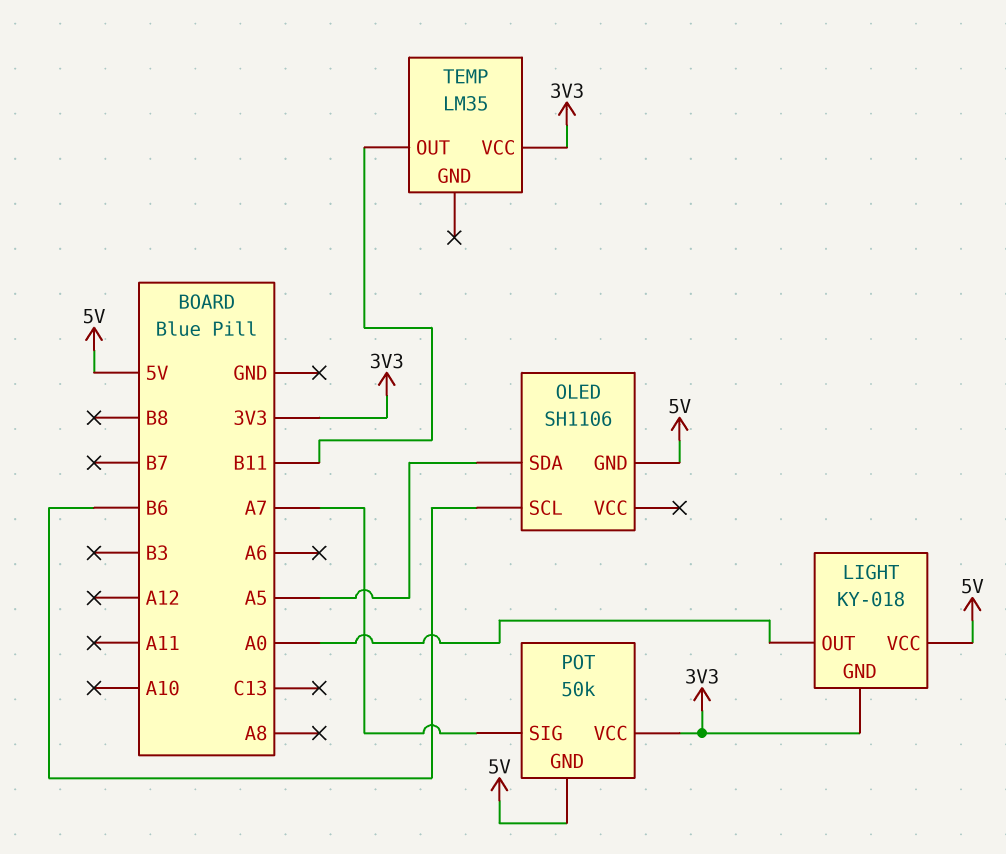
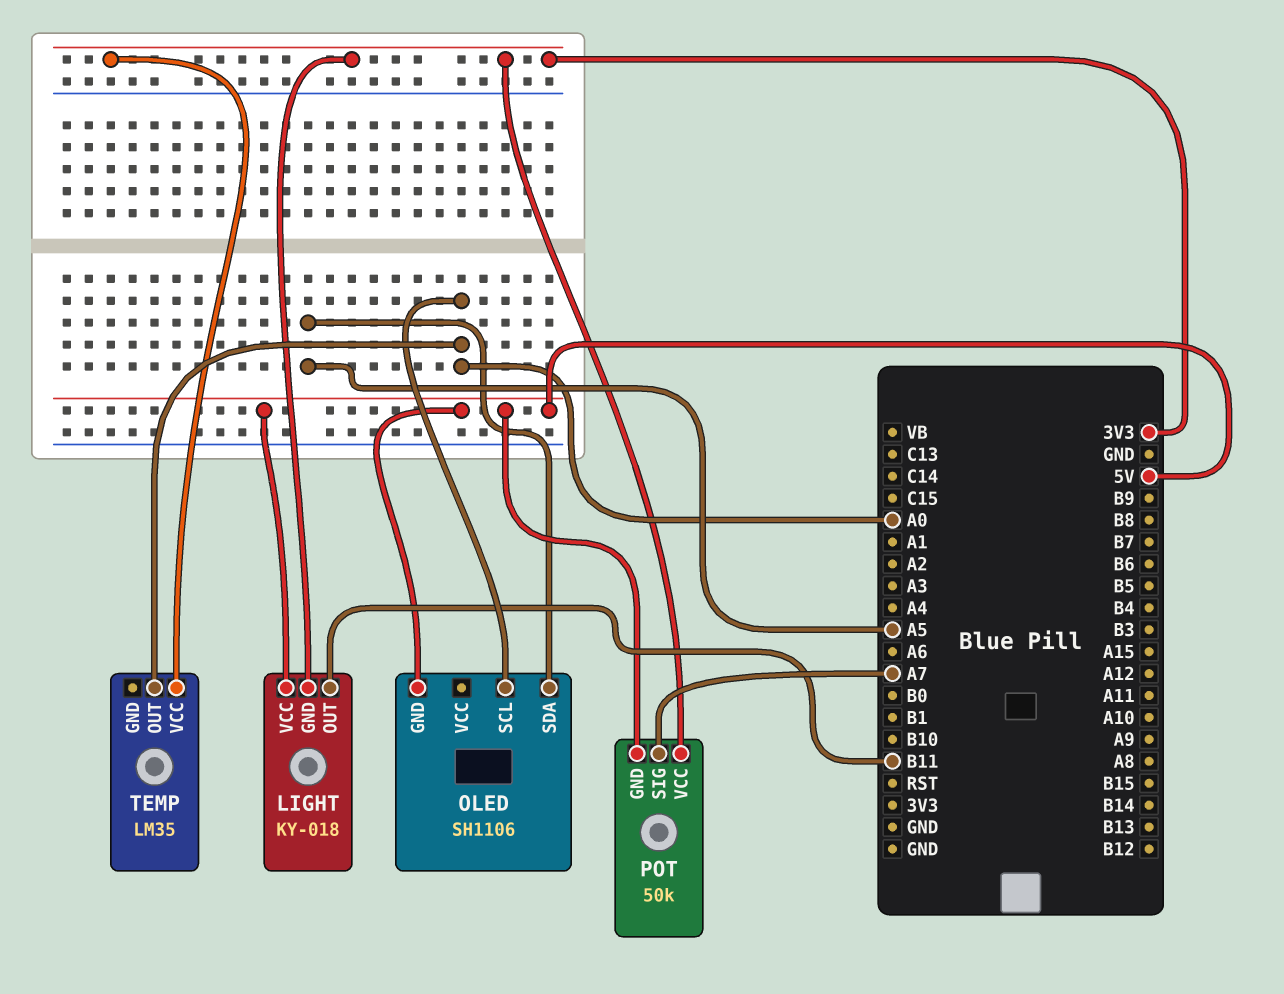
LIGHT pin OUT: A0 -> B11
OLED pin SCL: B6 -> A0
TEMP pin OUT: B11 -> A0

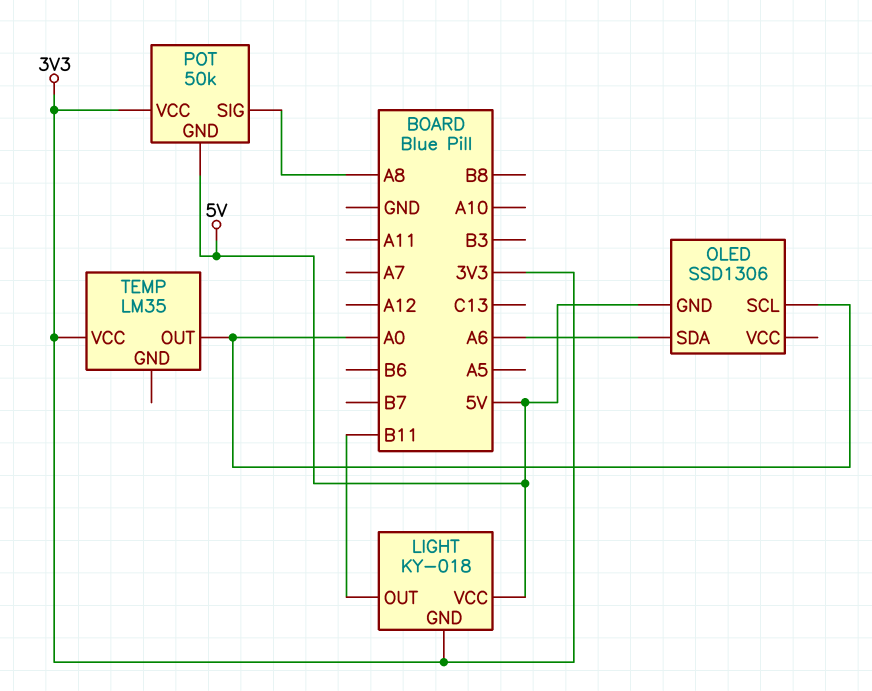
OLED: SH1106 -> SSD1306
OLED pin SDA: A5 -> A6
POT pin SIG: A7 -> A8

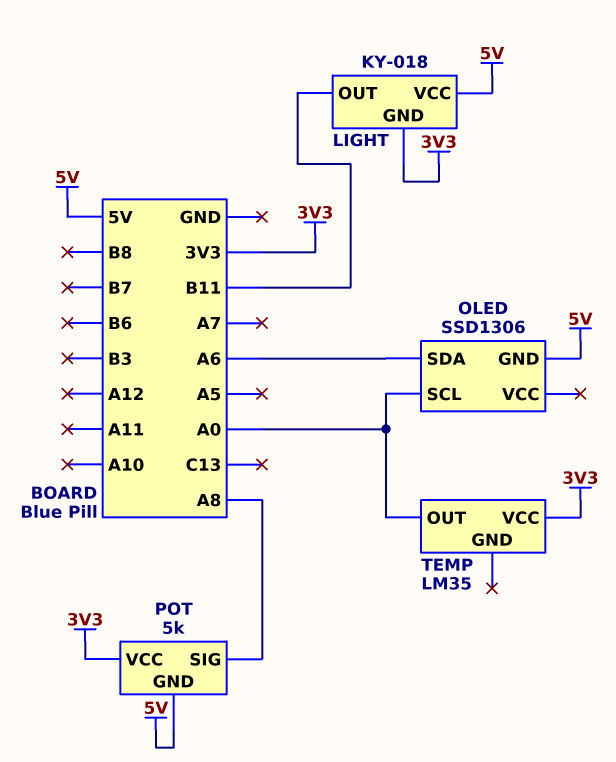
POT: 50k -> 5k

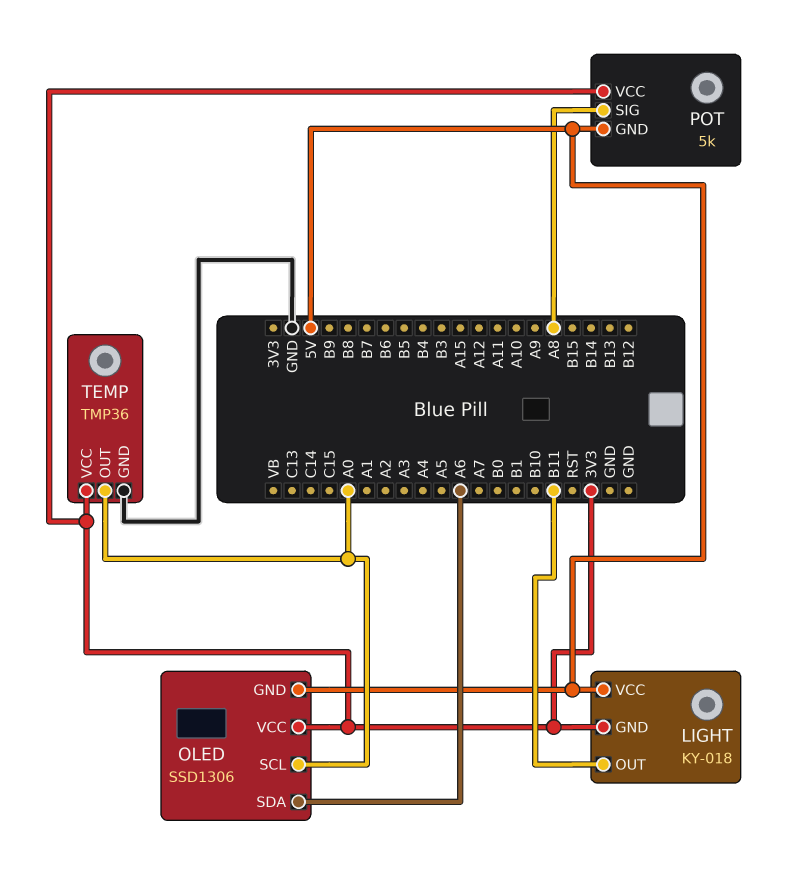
OLED pin VCC: none -> 3V3
TEMP: LM35 -> TMP36
TEMP pin GND: none -> GND

